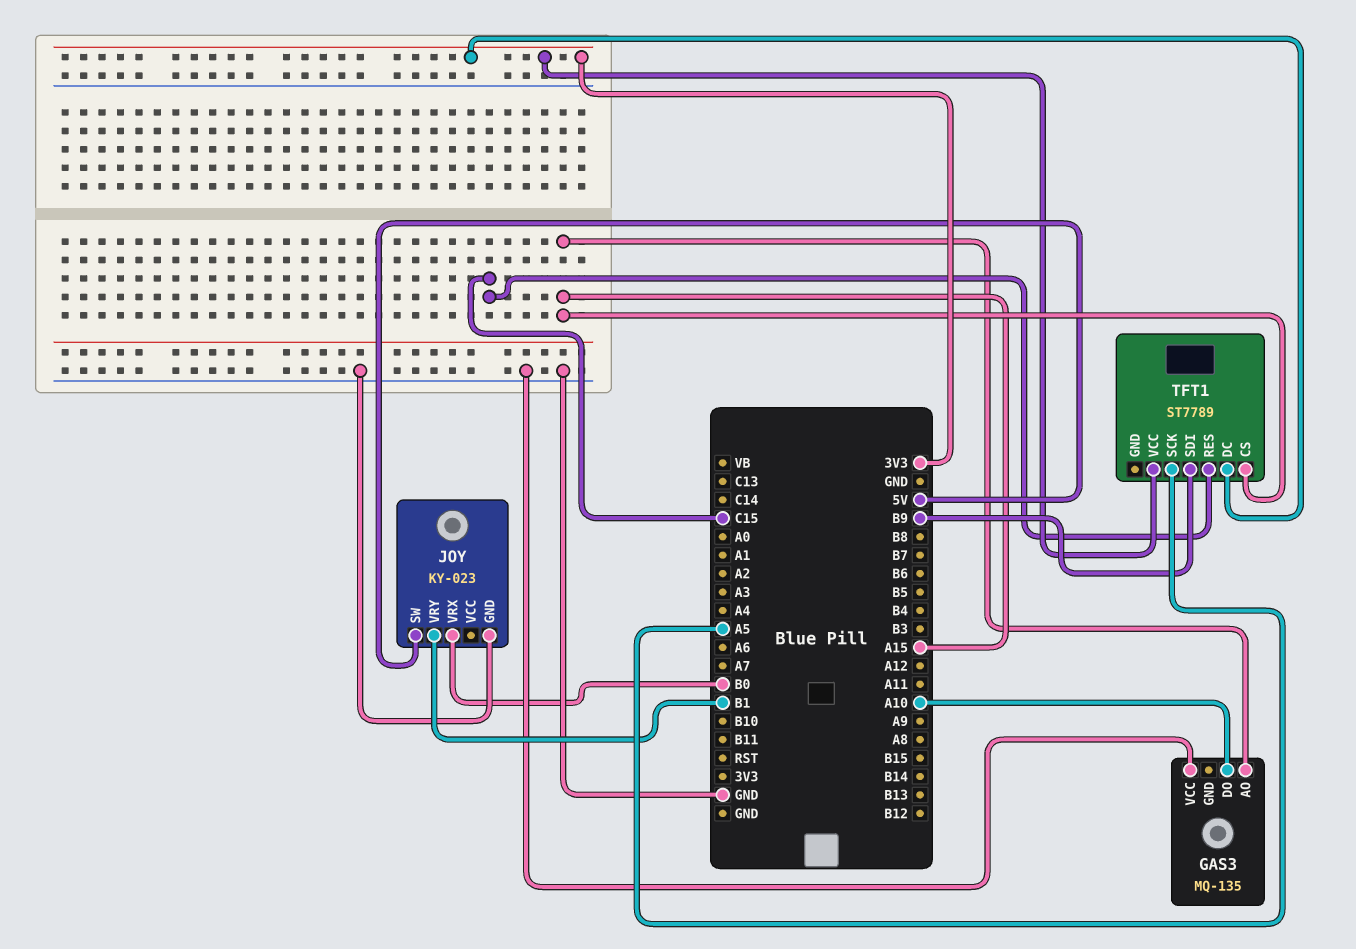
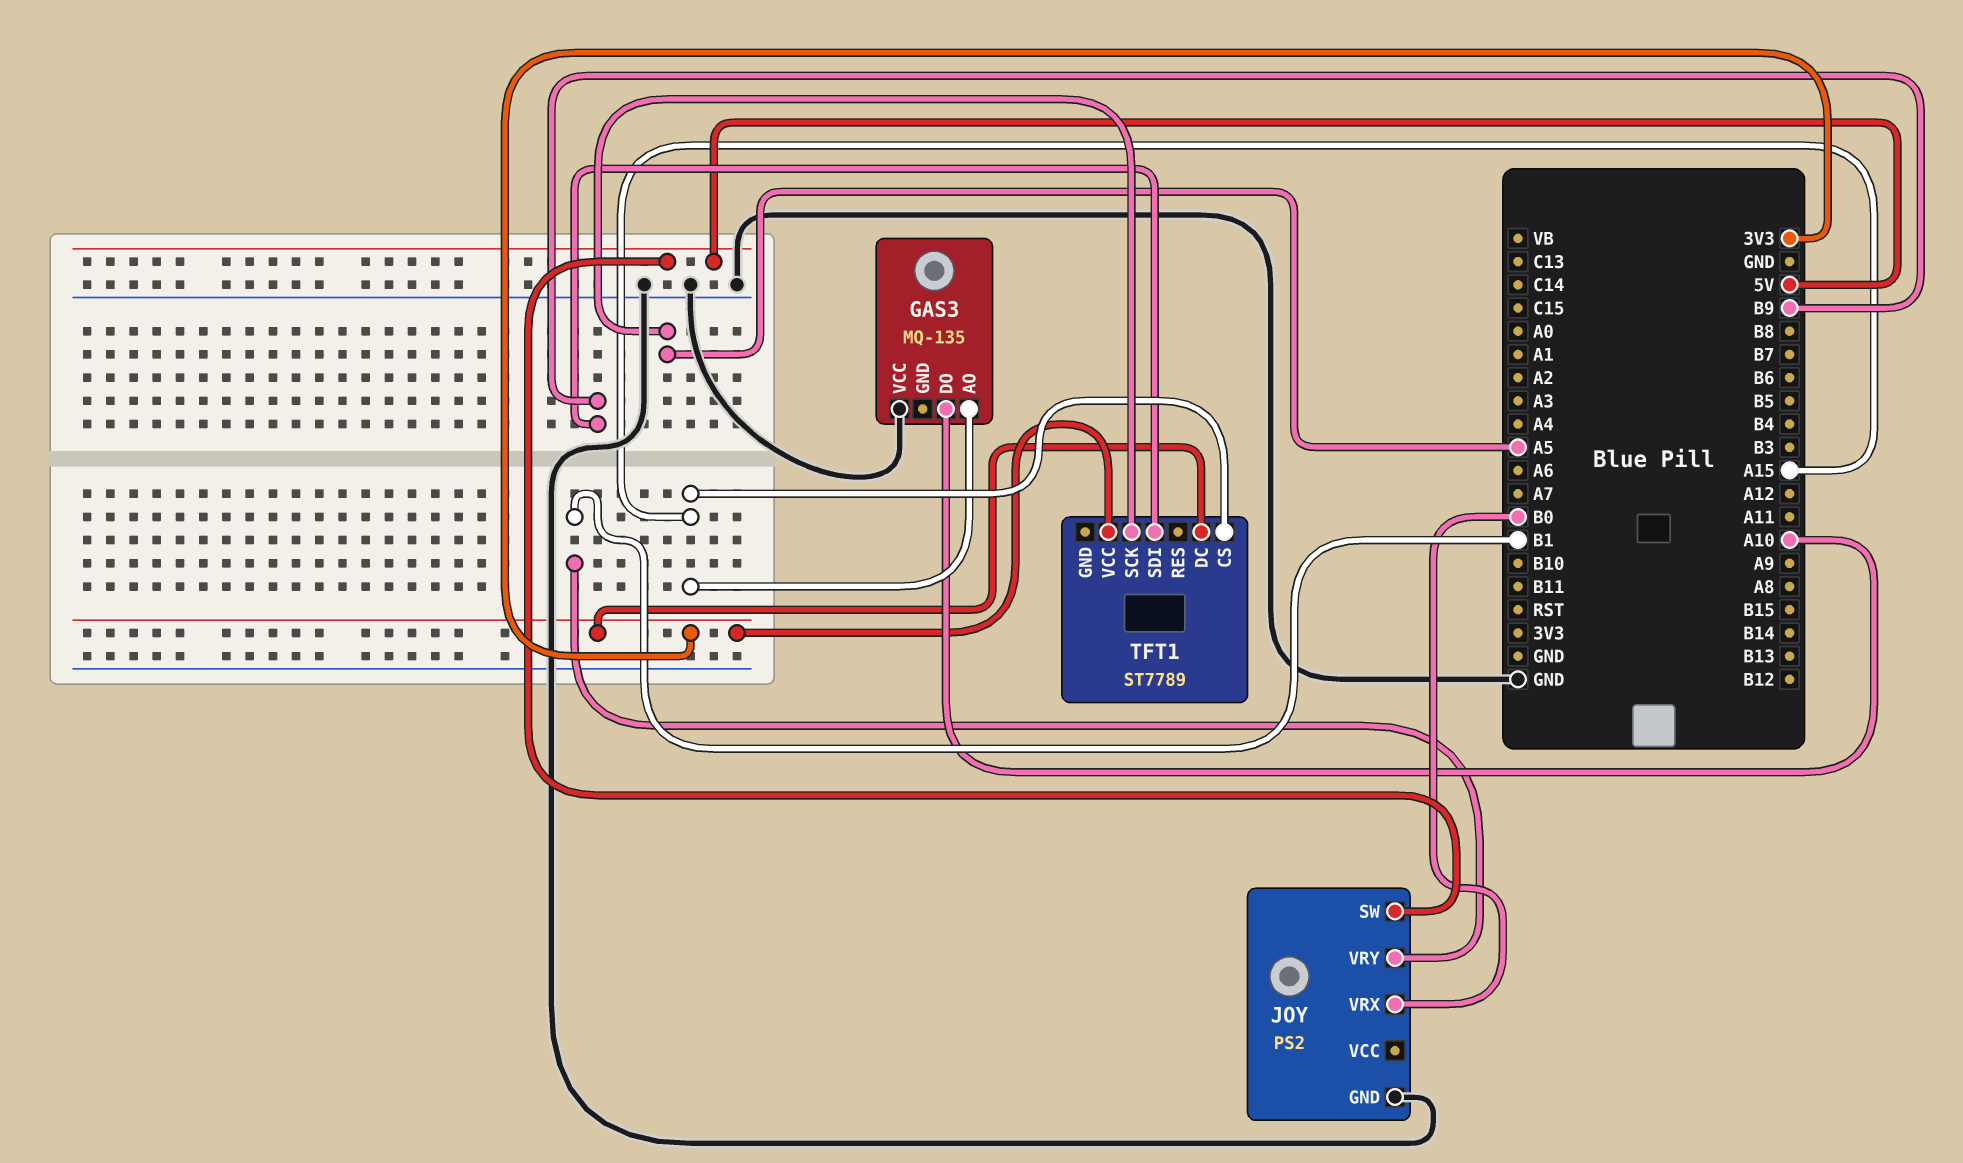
JOY: KY-023 -> PS2
TFT1 pin RES: C15 -> none

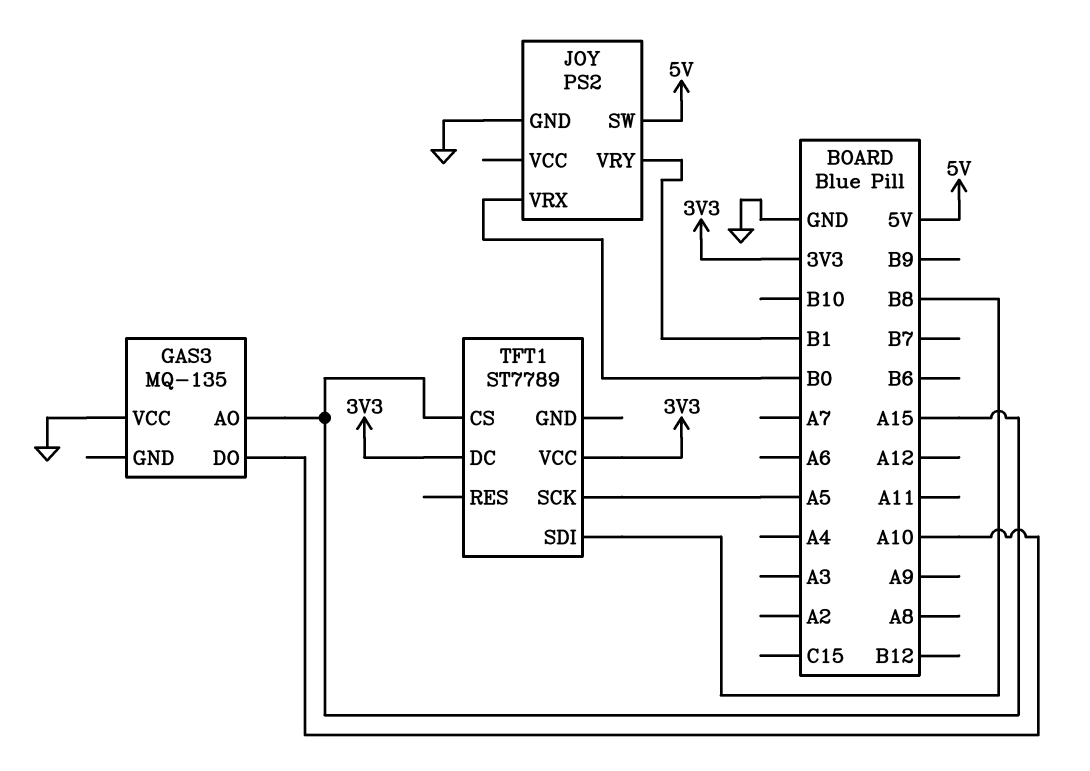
TFT1 pin SDI: B9 -> B8

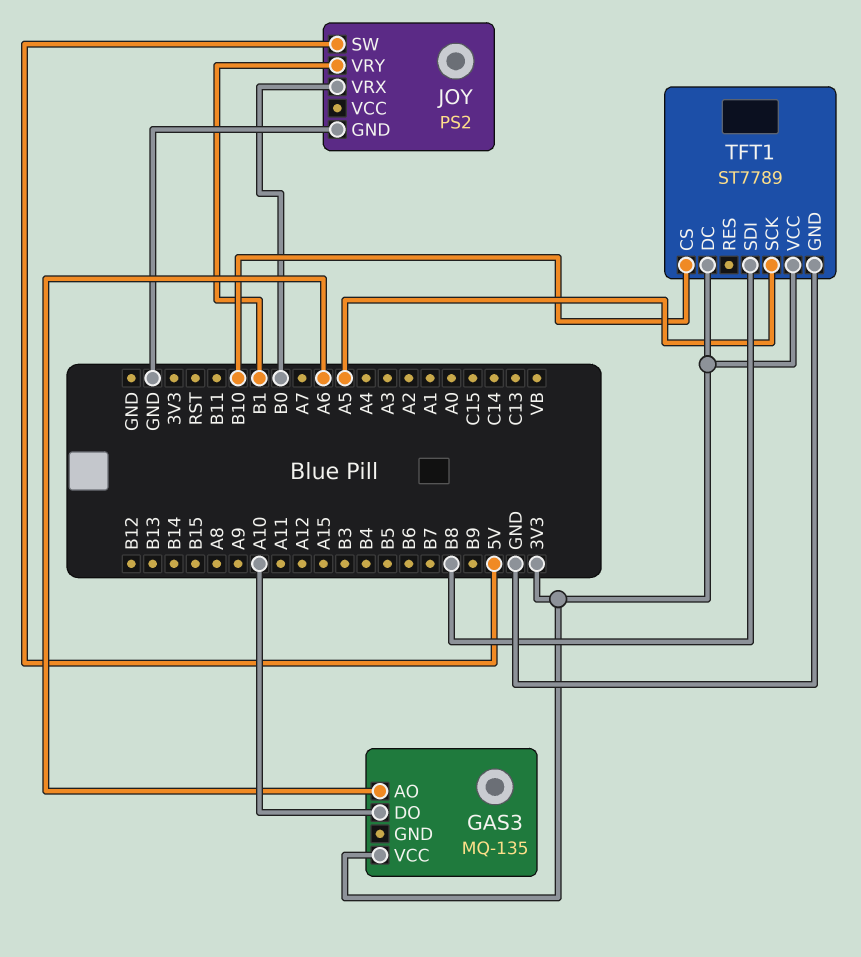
GAS3 pin AO: A15 -> A6
GAS3 pin VCC: GND -> 3V3
TFT1 pin CS: A15 -> B10
TFT1 pin GND: none -> GND

